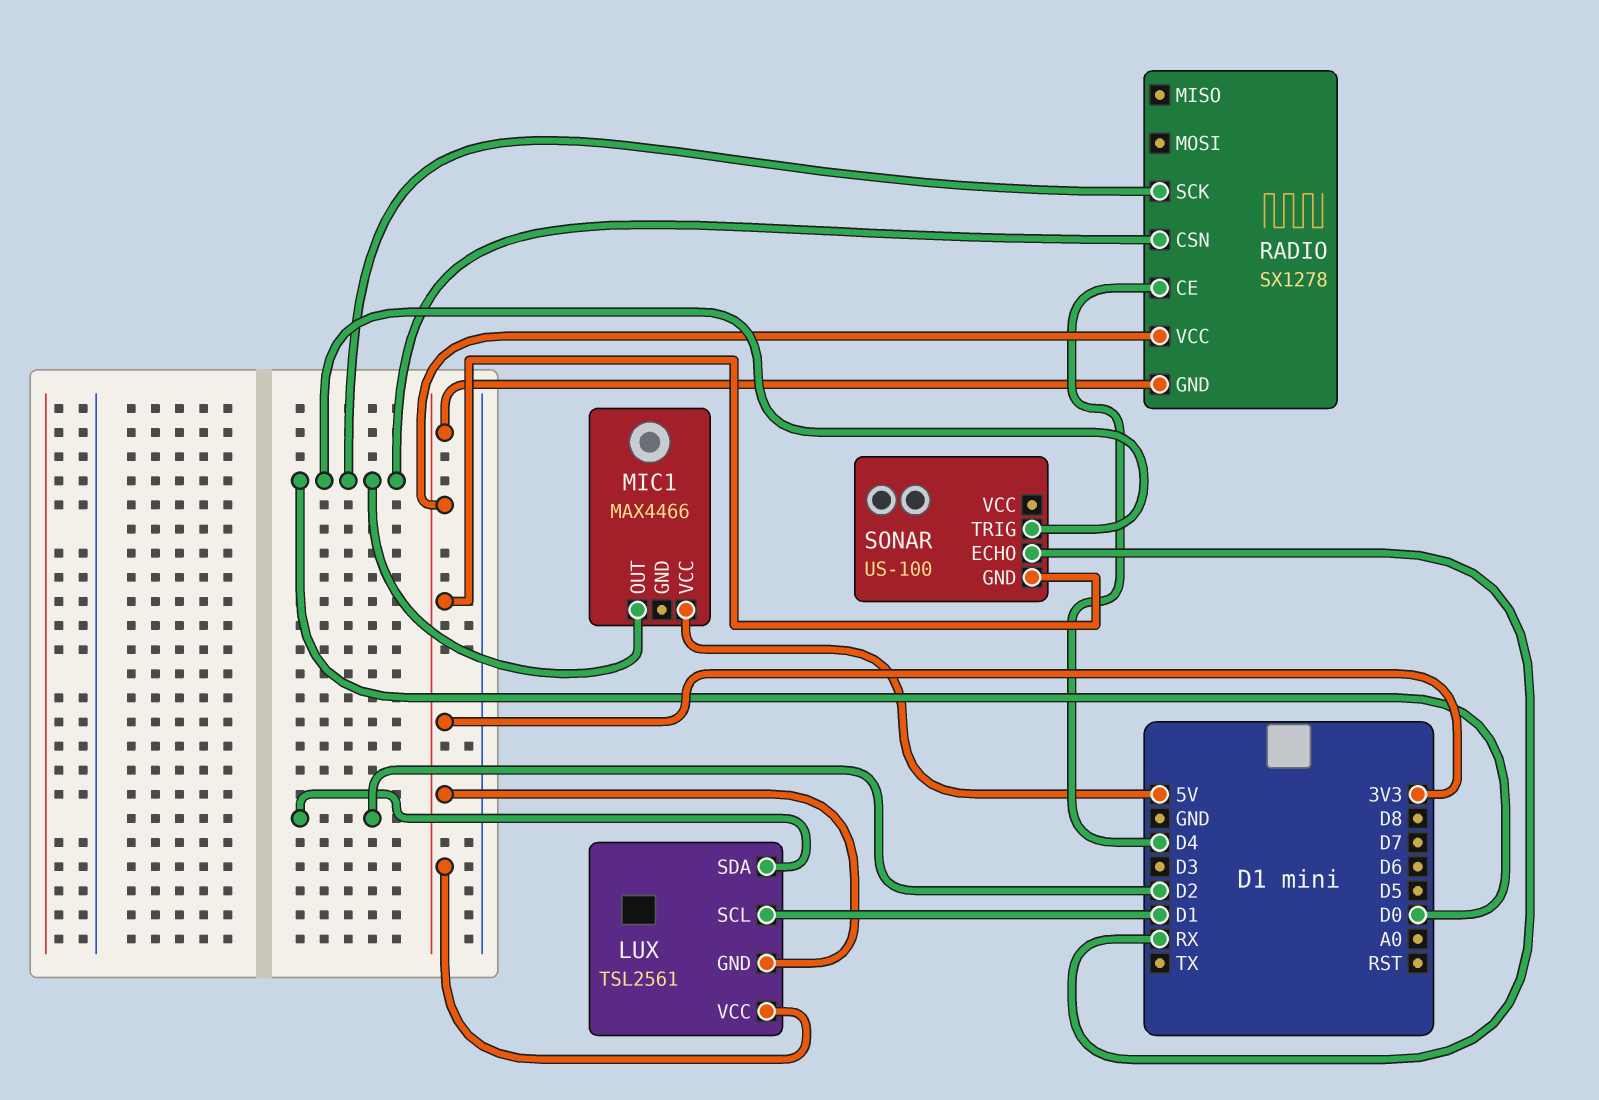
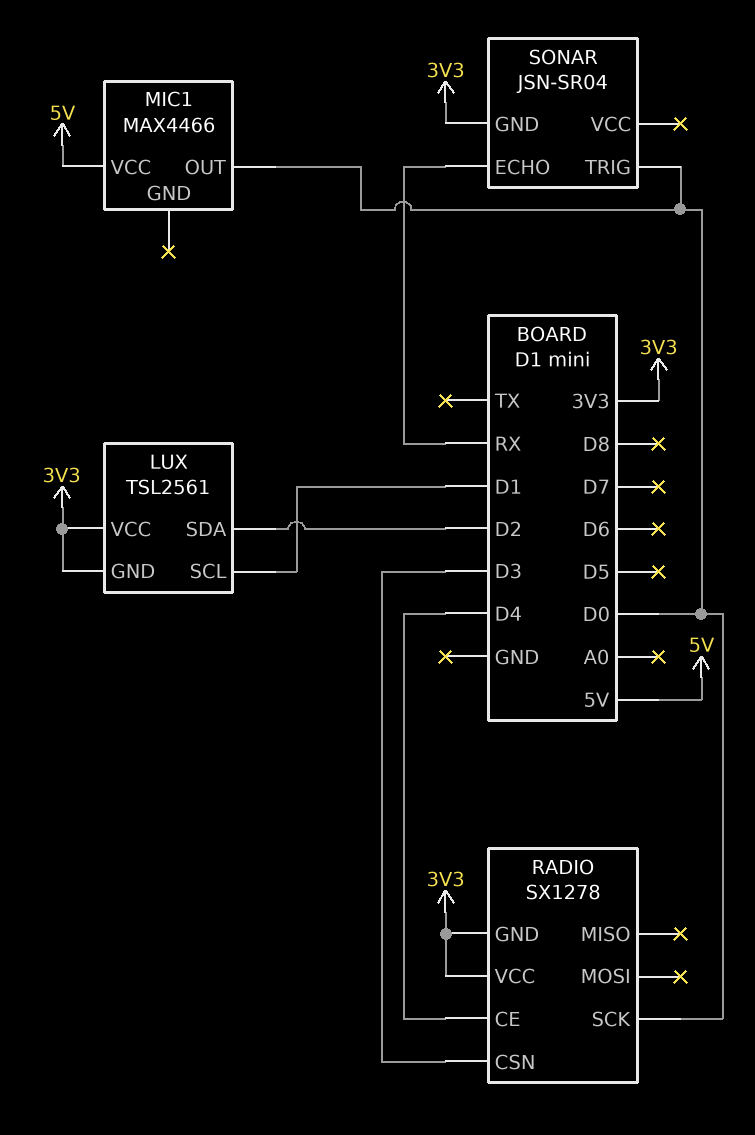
RADIO pin CSN: D0 -> D3
SONAR: US-100 -> JSN-SR04

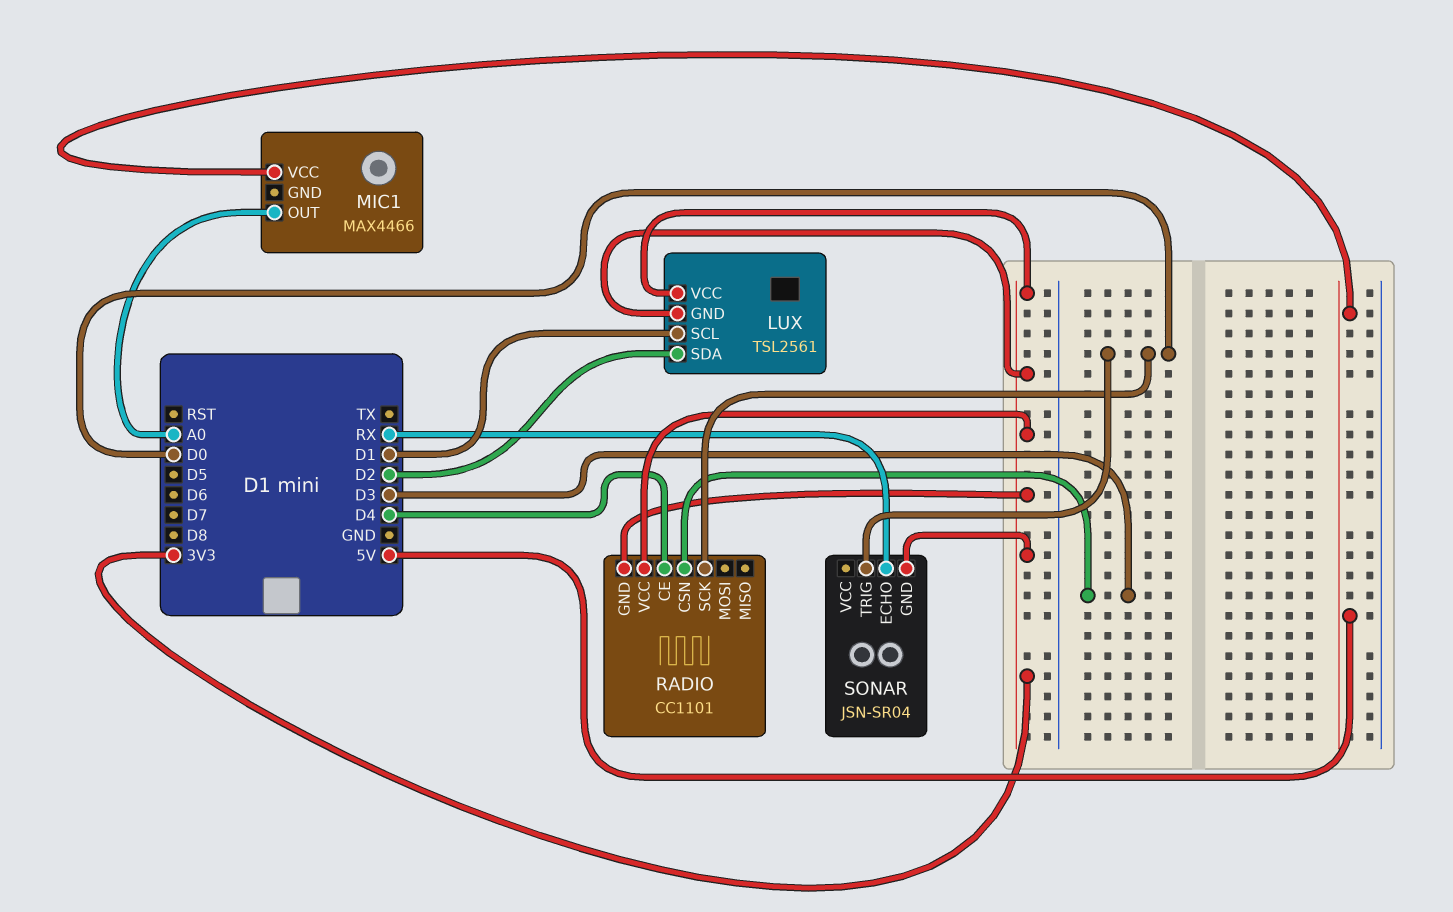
MIC1 pin OUT: D0 -> A0
RADIO: SX1278 -> CC1101

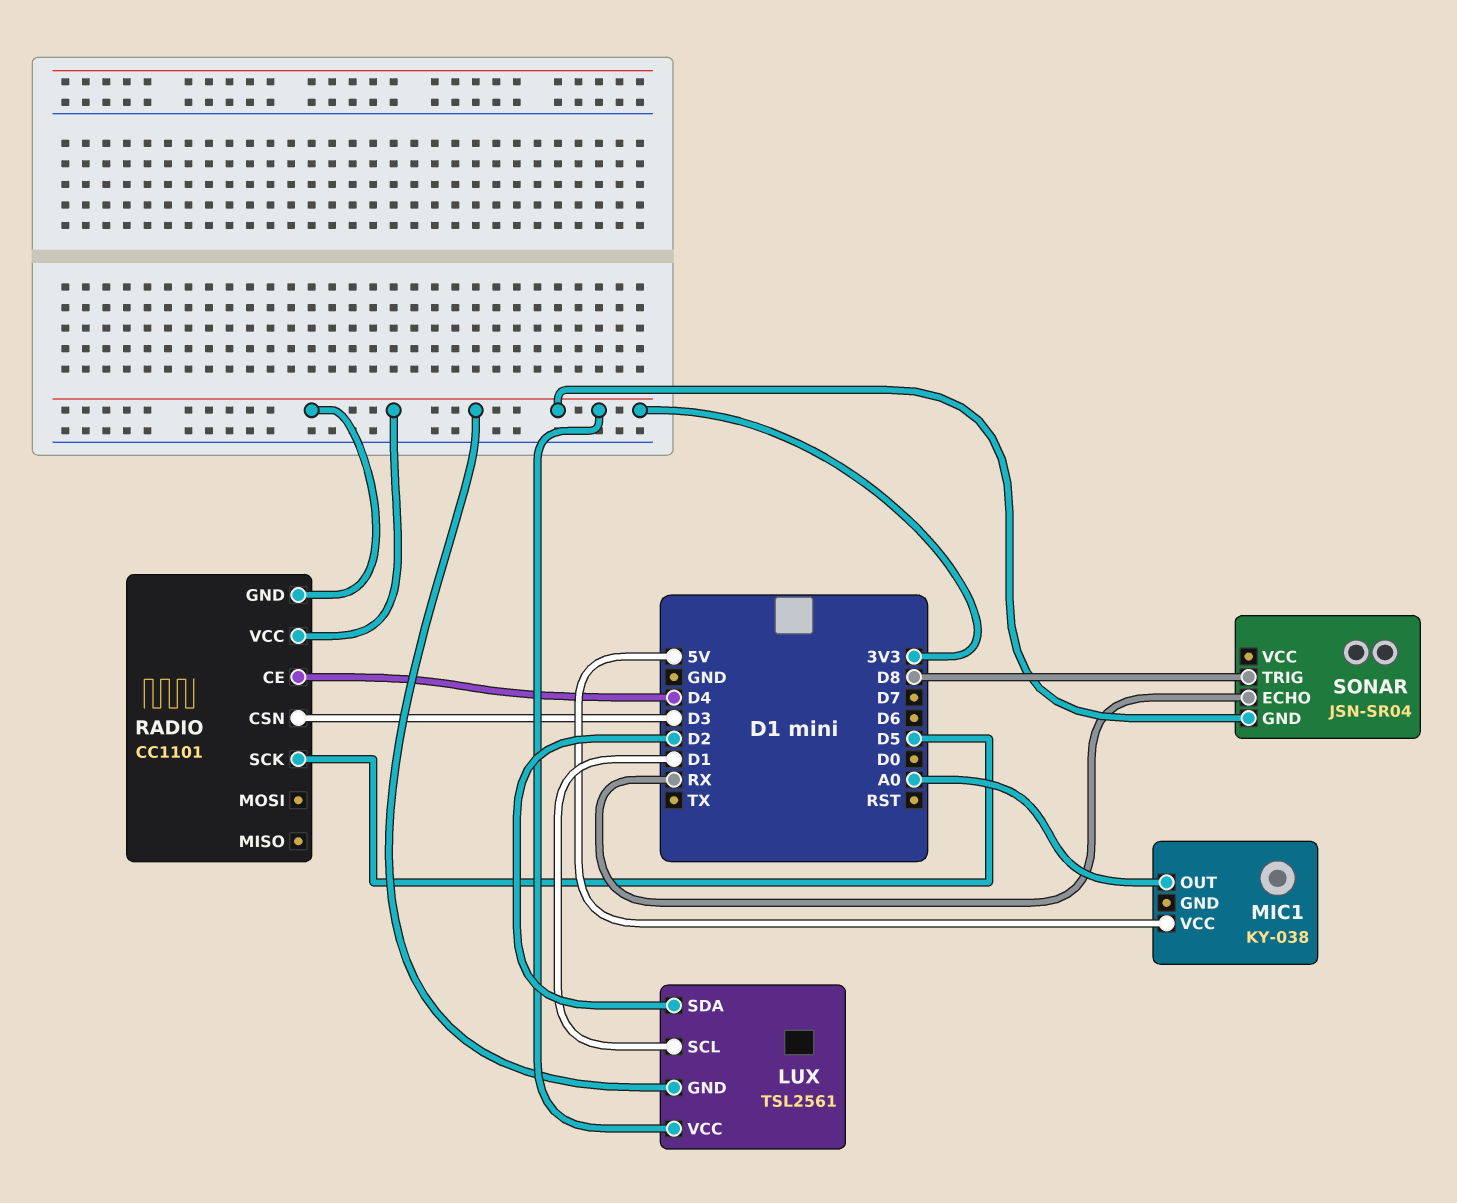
MIC1: MAX4466 -> KY-038
RADIO pin SCK: D0 -> D5
SONAR pin TRIG: D0 -> D8

